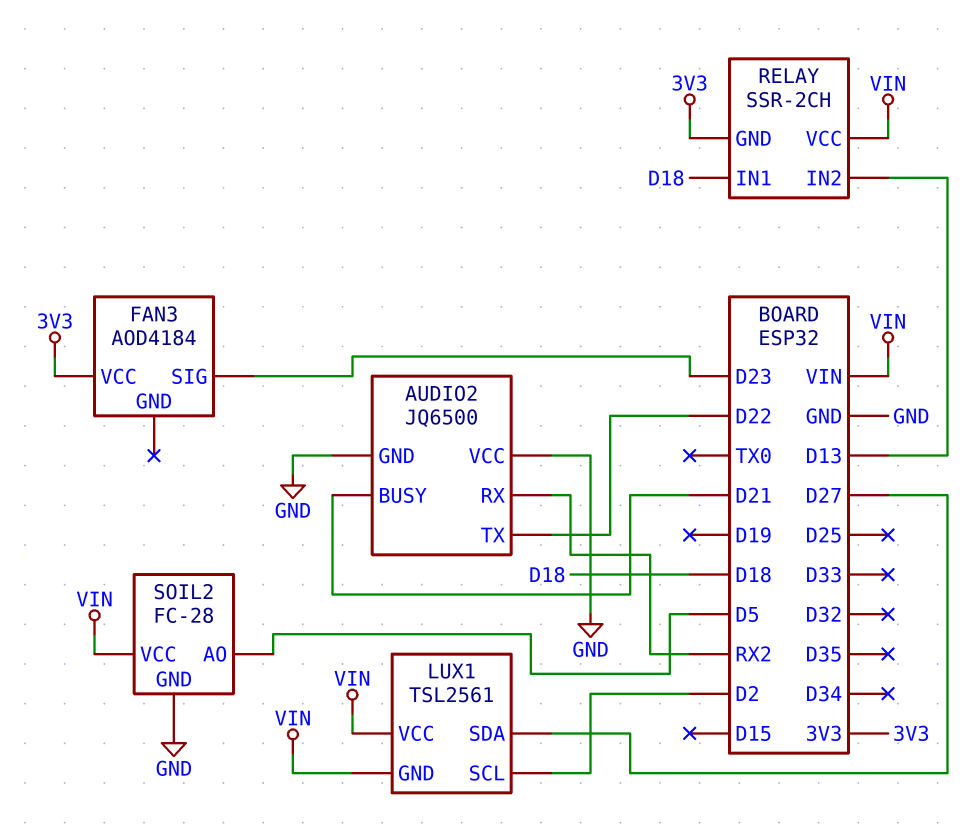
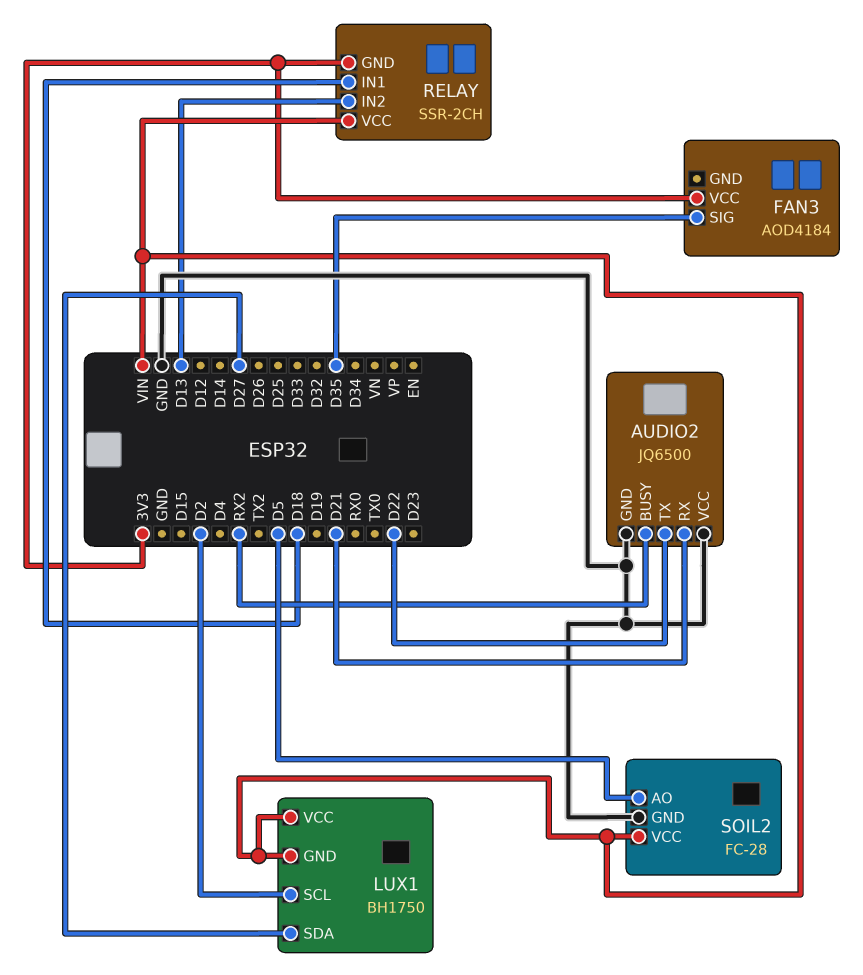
AUDIO2 pin BUSY: D21 -> RX2
AUDIO2 pin RX: RX2 -> D21
FAN3 pin SIG: D23 -> D35
LUX1: TSL2561 -> BH1750

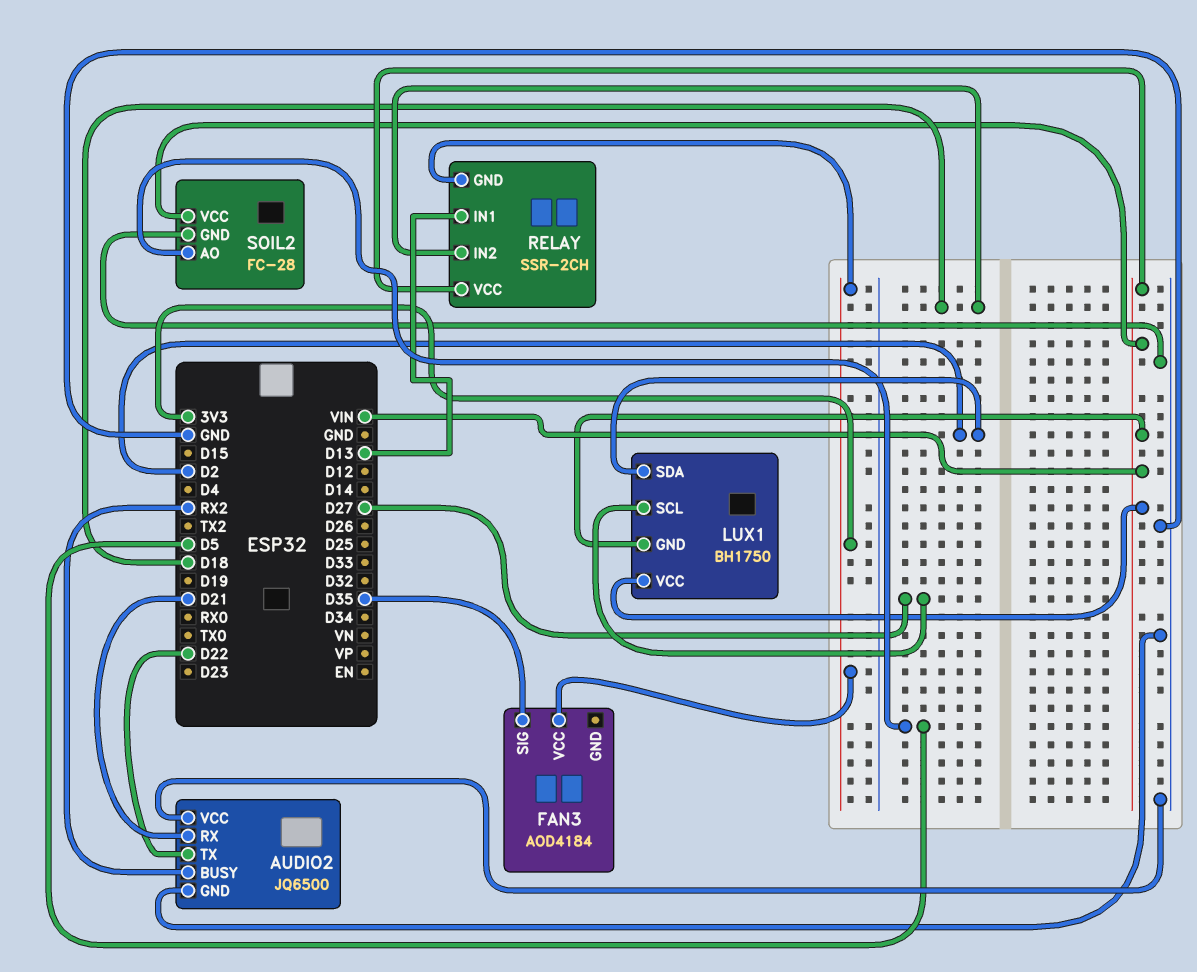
LUX1 pin SCL: D2 -> D27
LUX1 pin SDA: D27 -> D2
RELAY pin IN1: D18 -> D13
RELAY pin IN2: D13 -> D18

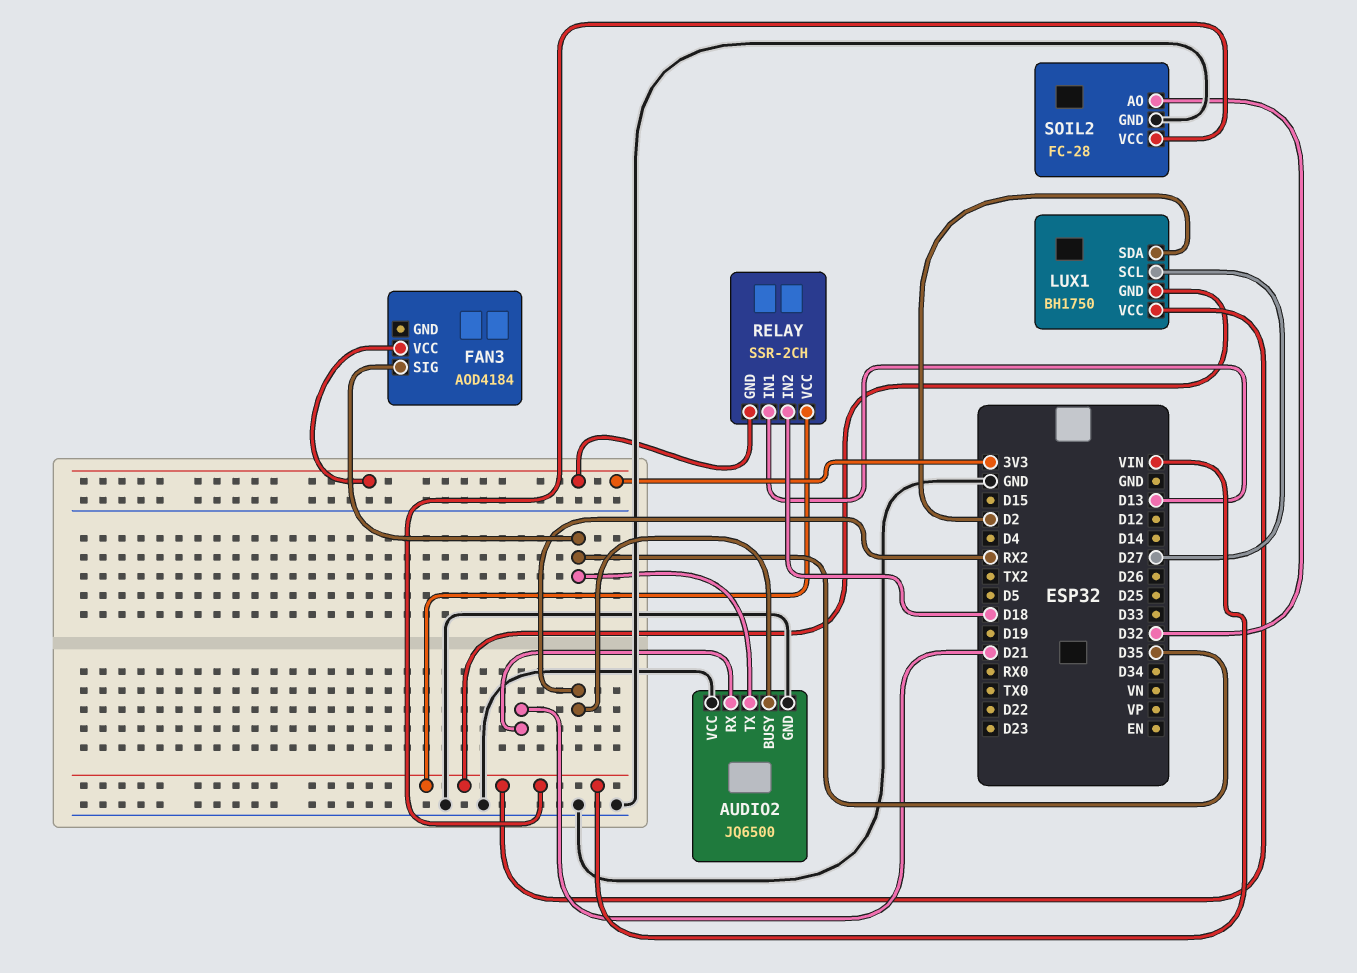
AUDIO2 pin TX: D22 -> D35
SOIL2 pin AO: D5 -> D32

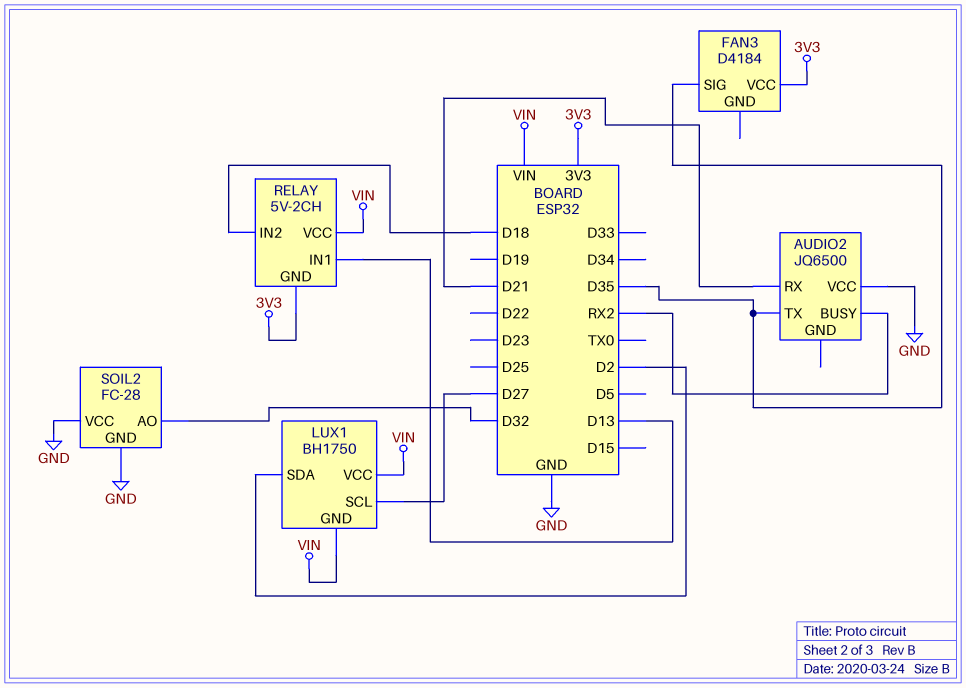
AUDIO2 pin GND: GND -> none
FAN3: AOD4184 -> D4184
RELAY: SSR-2CH -> 5V-2CH
SOIL2 pin VCC: VIN -> GND

